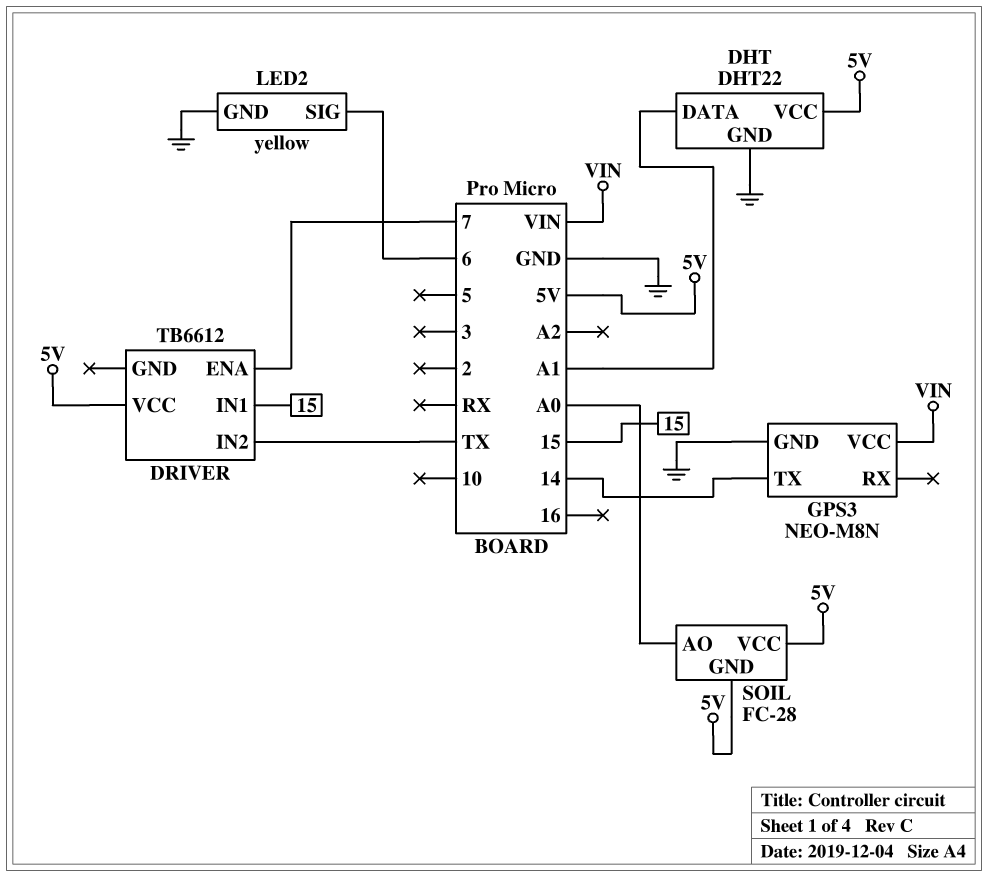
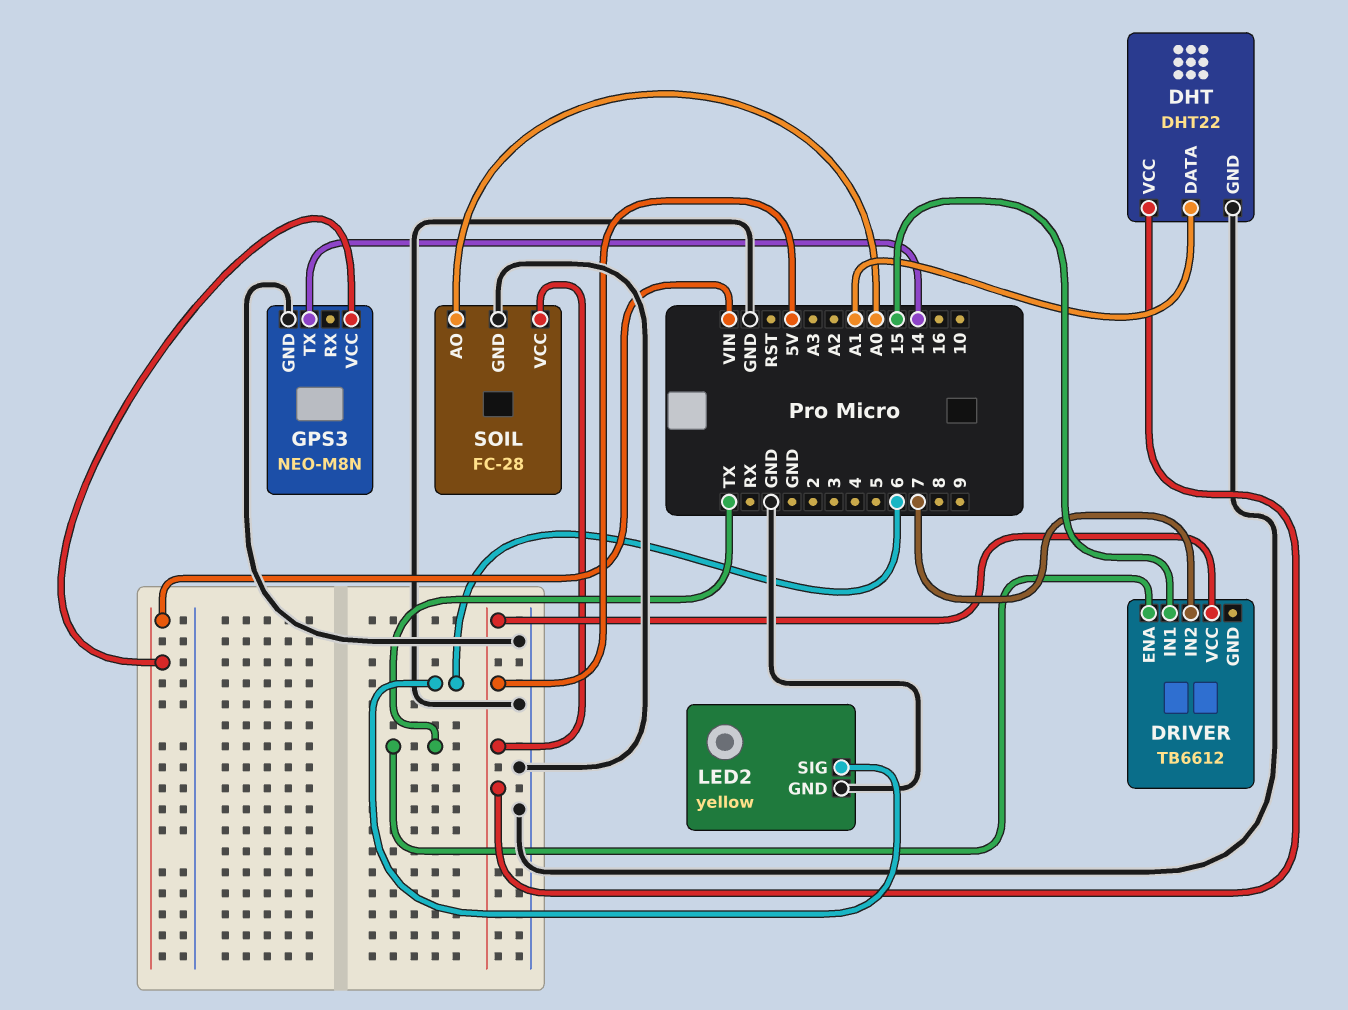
DRIVER pin ENA: 7 -> TX
DRIVER pin IN2: TX -> 7
SOIL pin GND: 5V -> GND

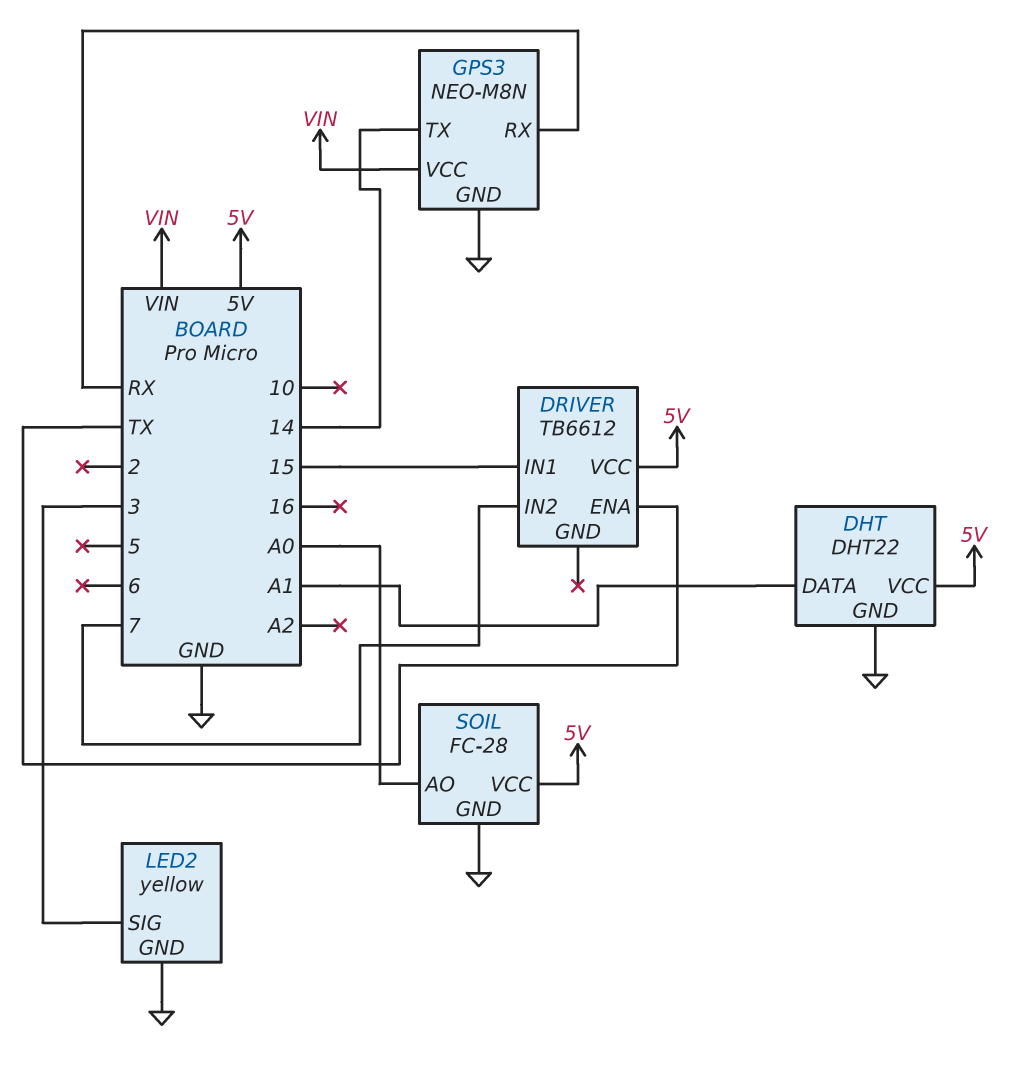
GPS3 pin RX: none -> RX
LED2 pin SIG: 6 -> 3

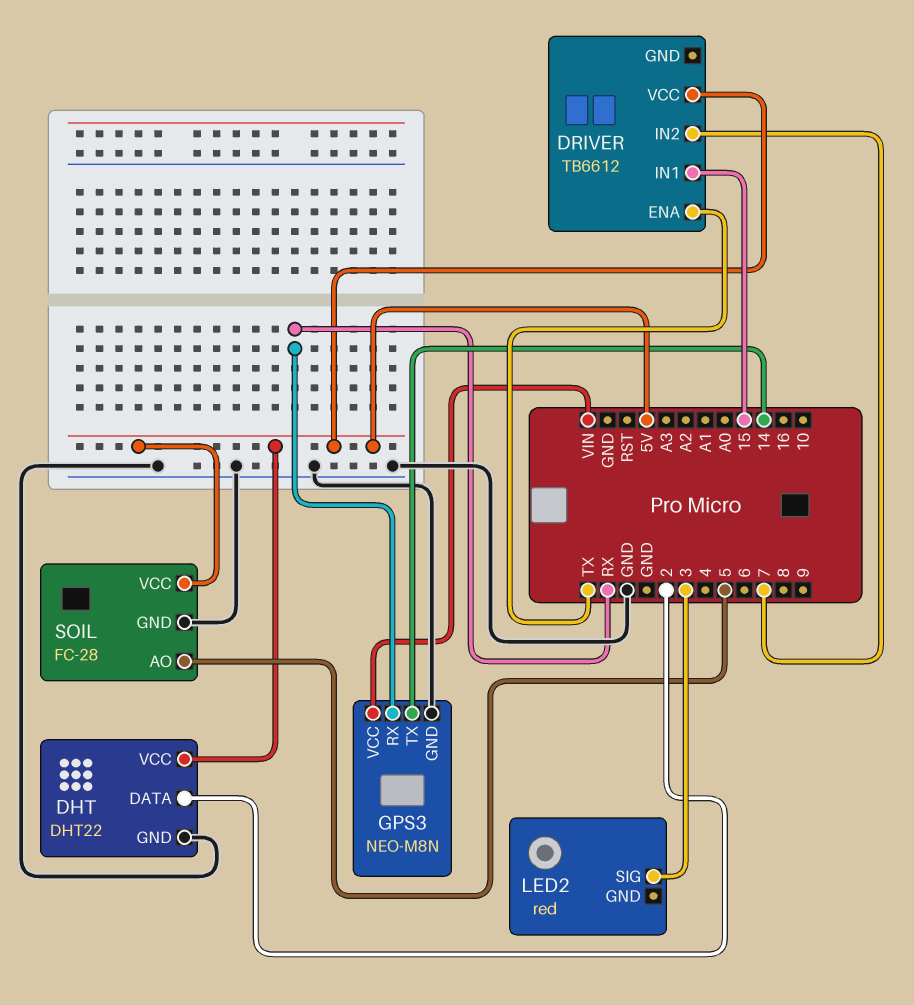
DHT pin DATA: A1 -> 2
LED2: yellow -> red
LED2 pin GND: GND -> none
SOIL pin AO: A0 -> 5

